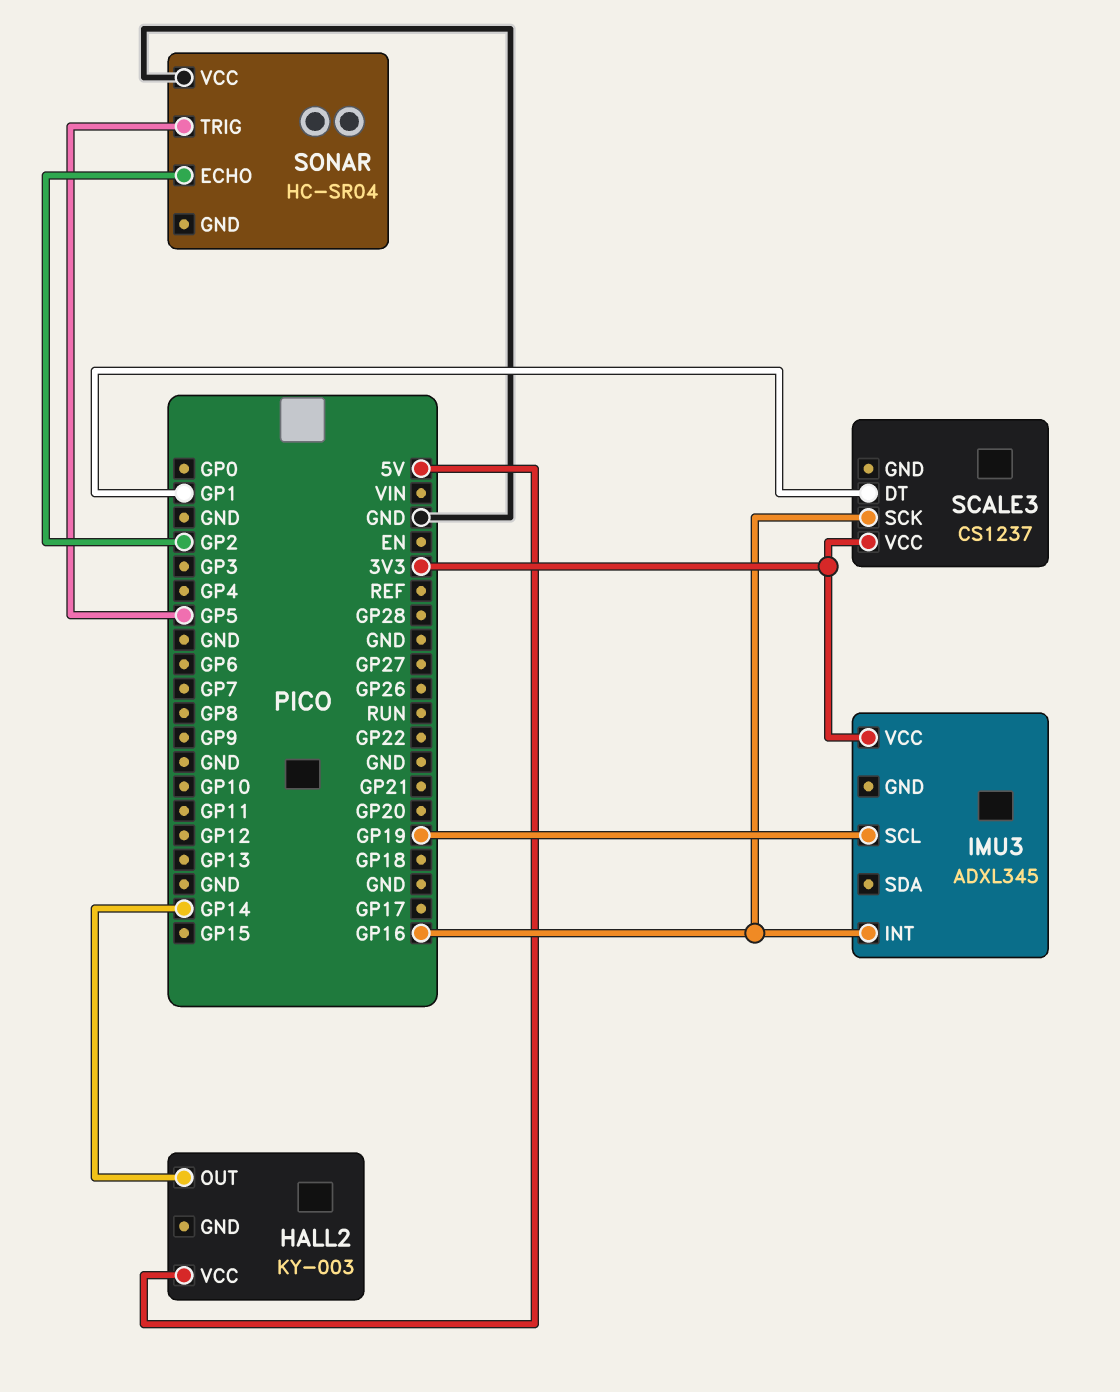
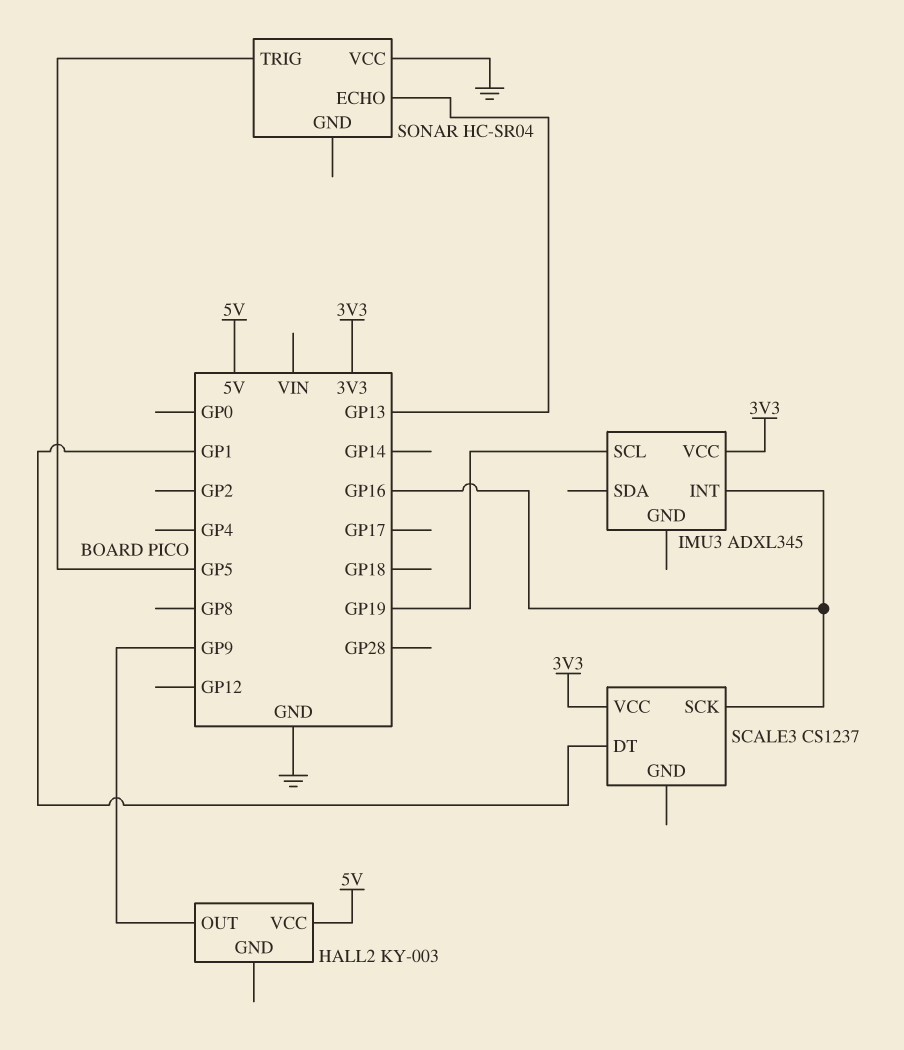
HALL2 pin OUT: GP14 -> GP9
SONAR pin ECHO: GP2 -> GP13

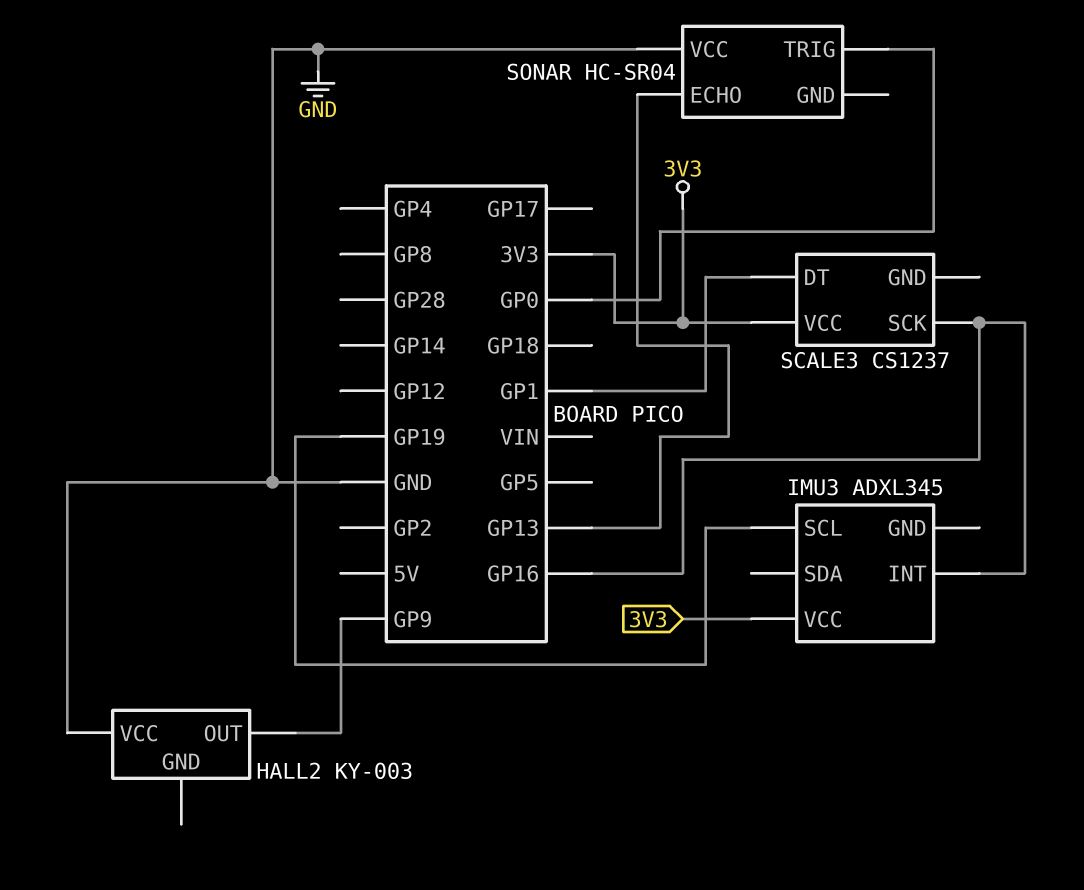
HALL2 pin VCC: 5V -> GND
SONAR pin TRIG: GP5 -> GP0

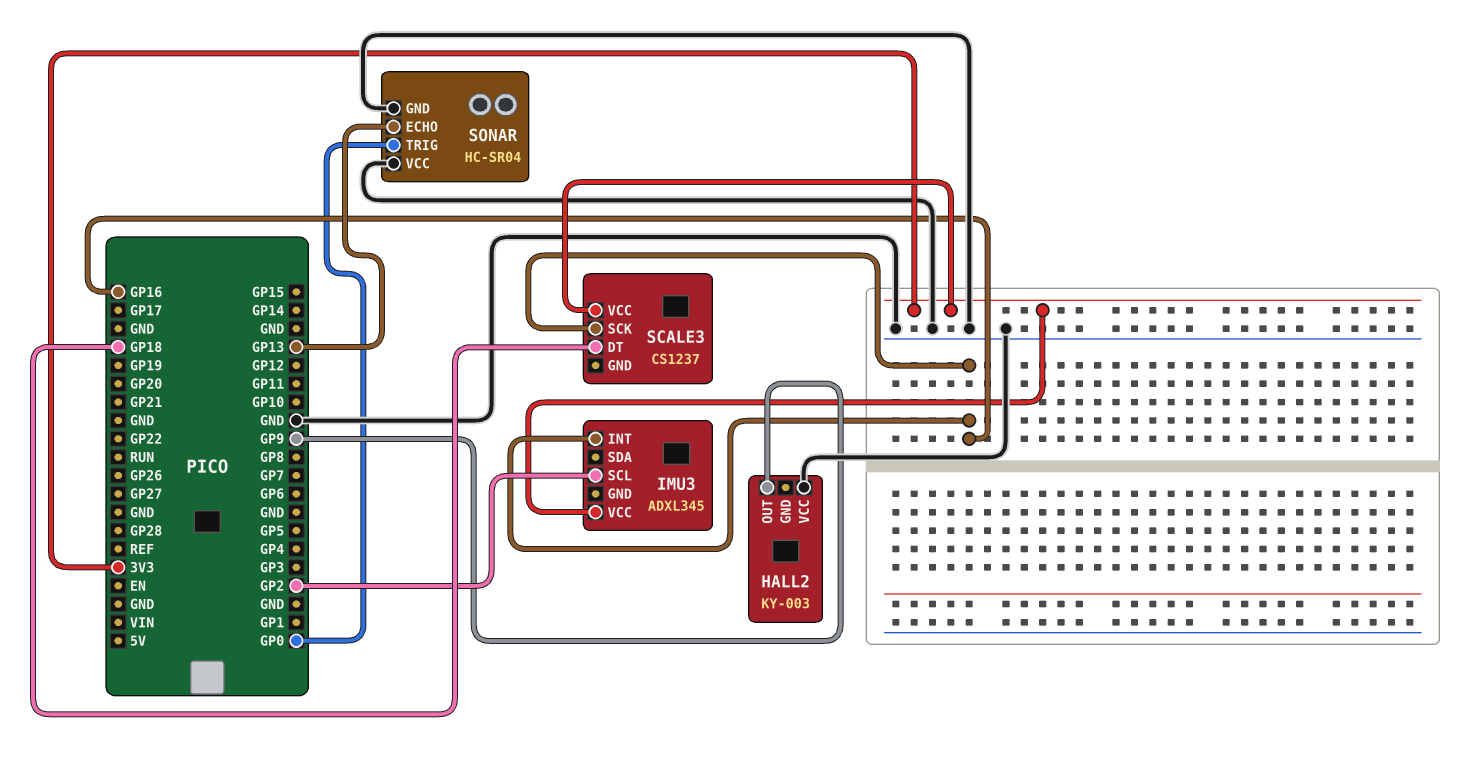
IMU3 pin SCL: GP19 -> GP2
SCALE3 pin DT: GP1 -> GP18
SONAR pin GND: none -> GND

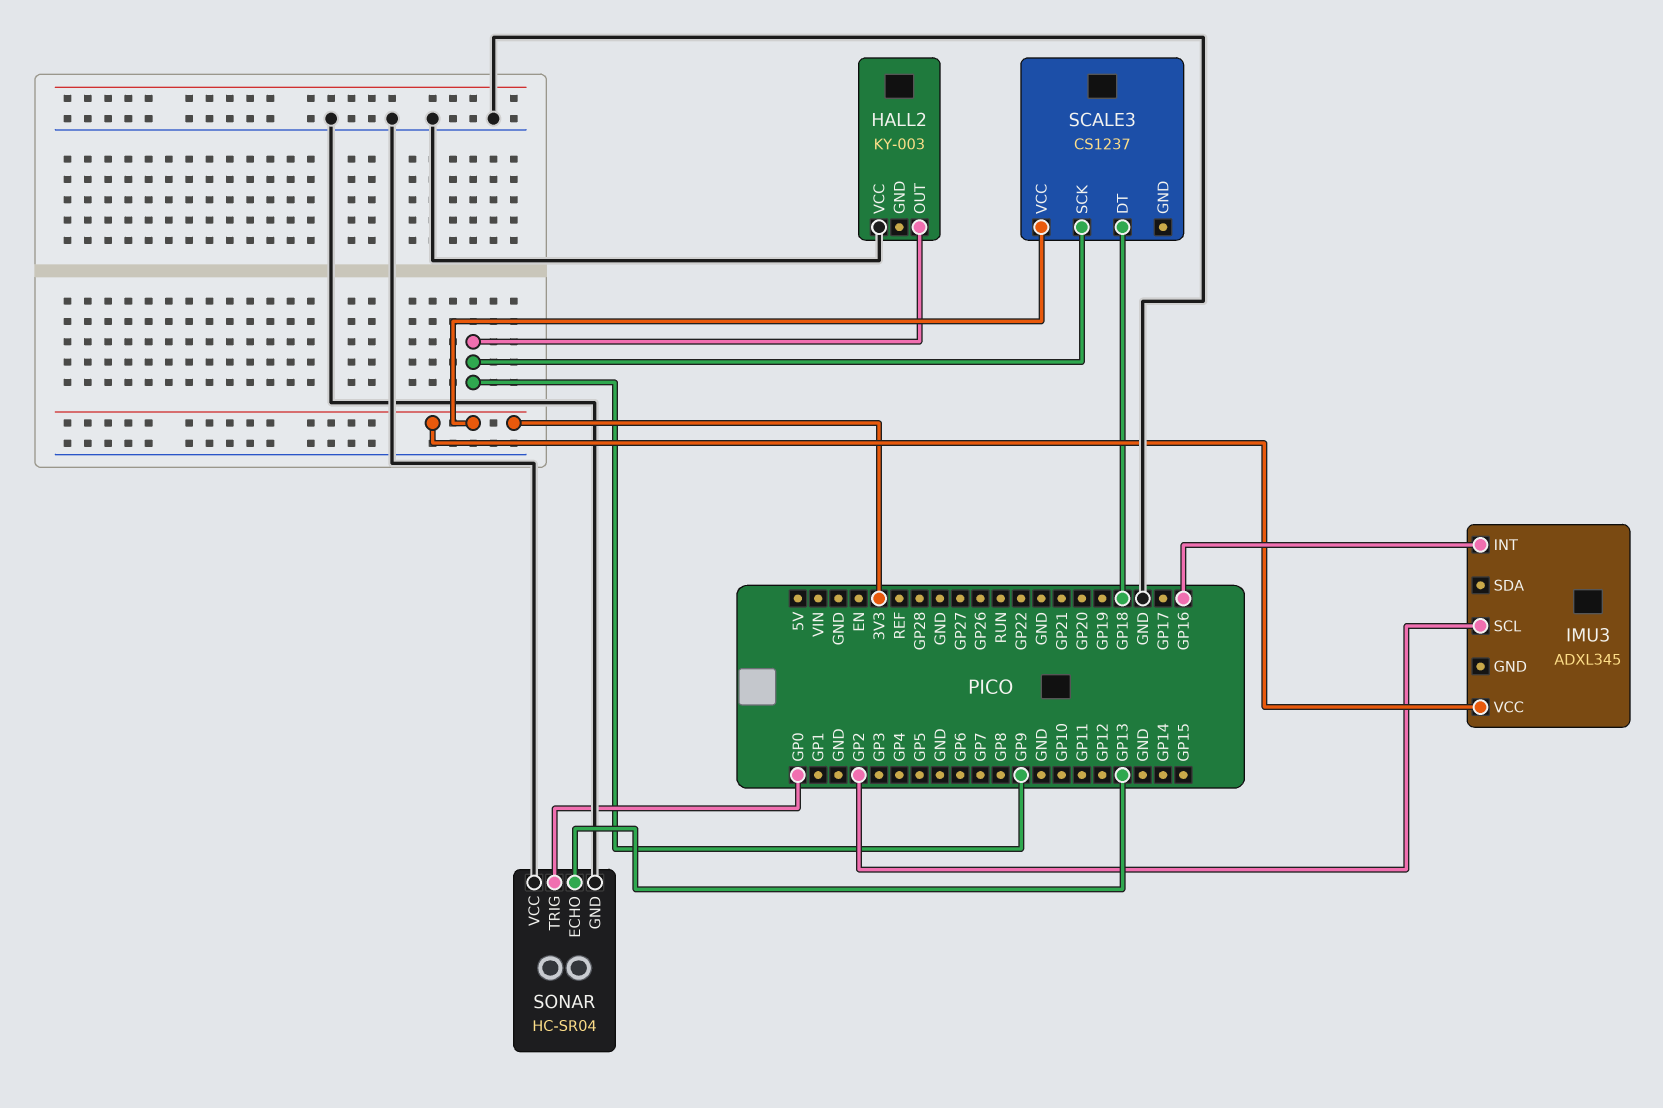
SCALE3 pin SCK: GP16 -> GP9

